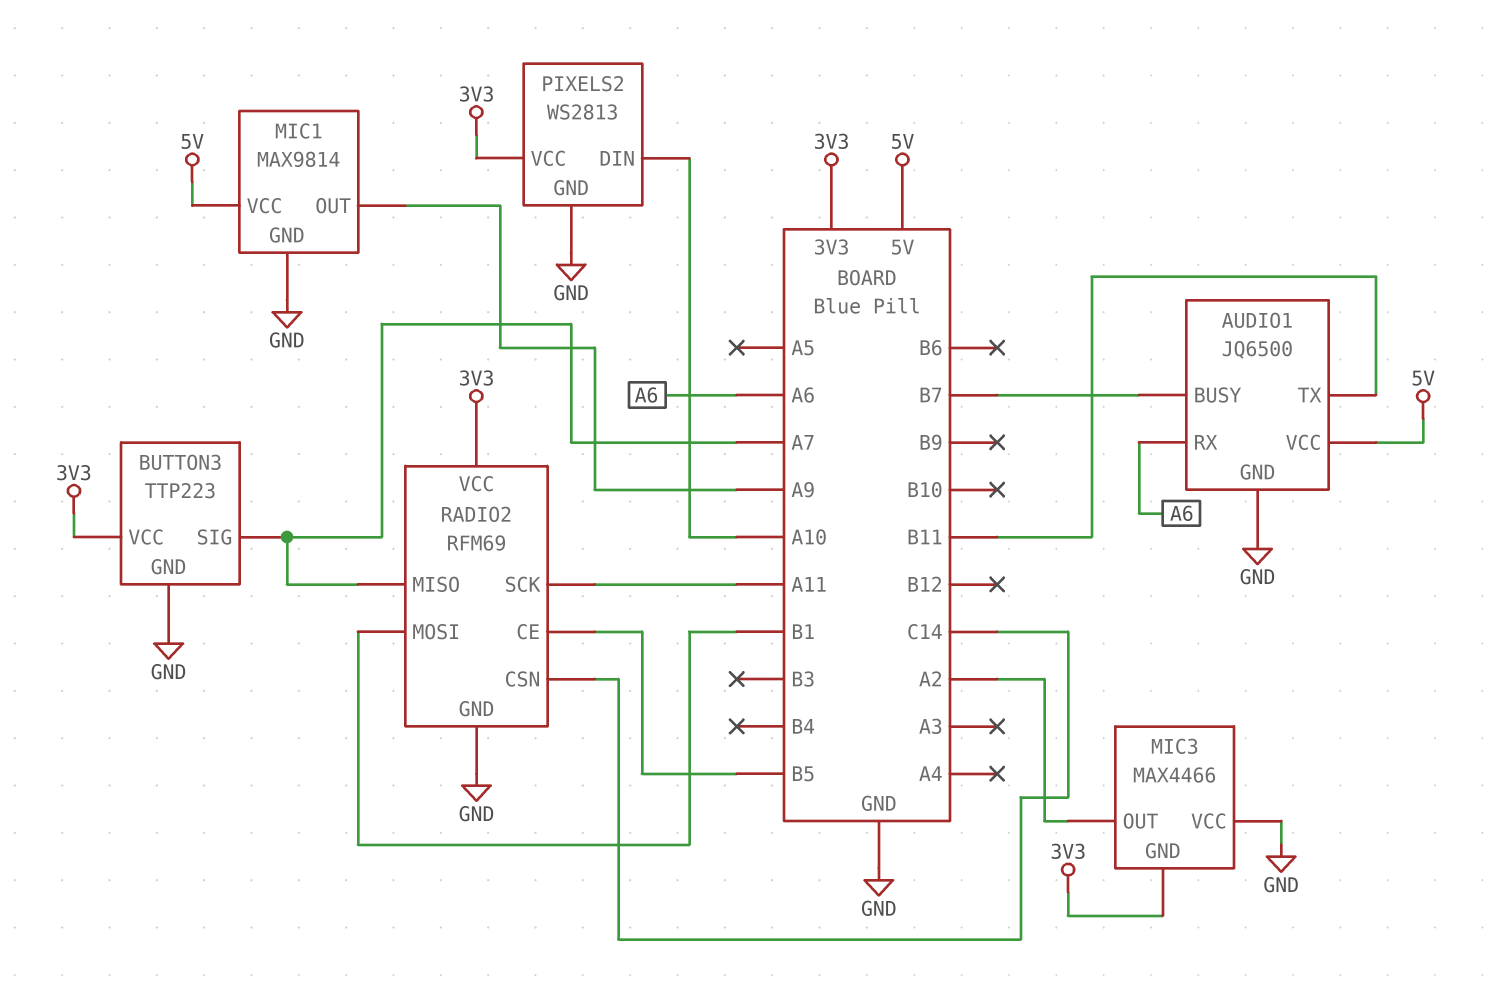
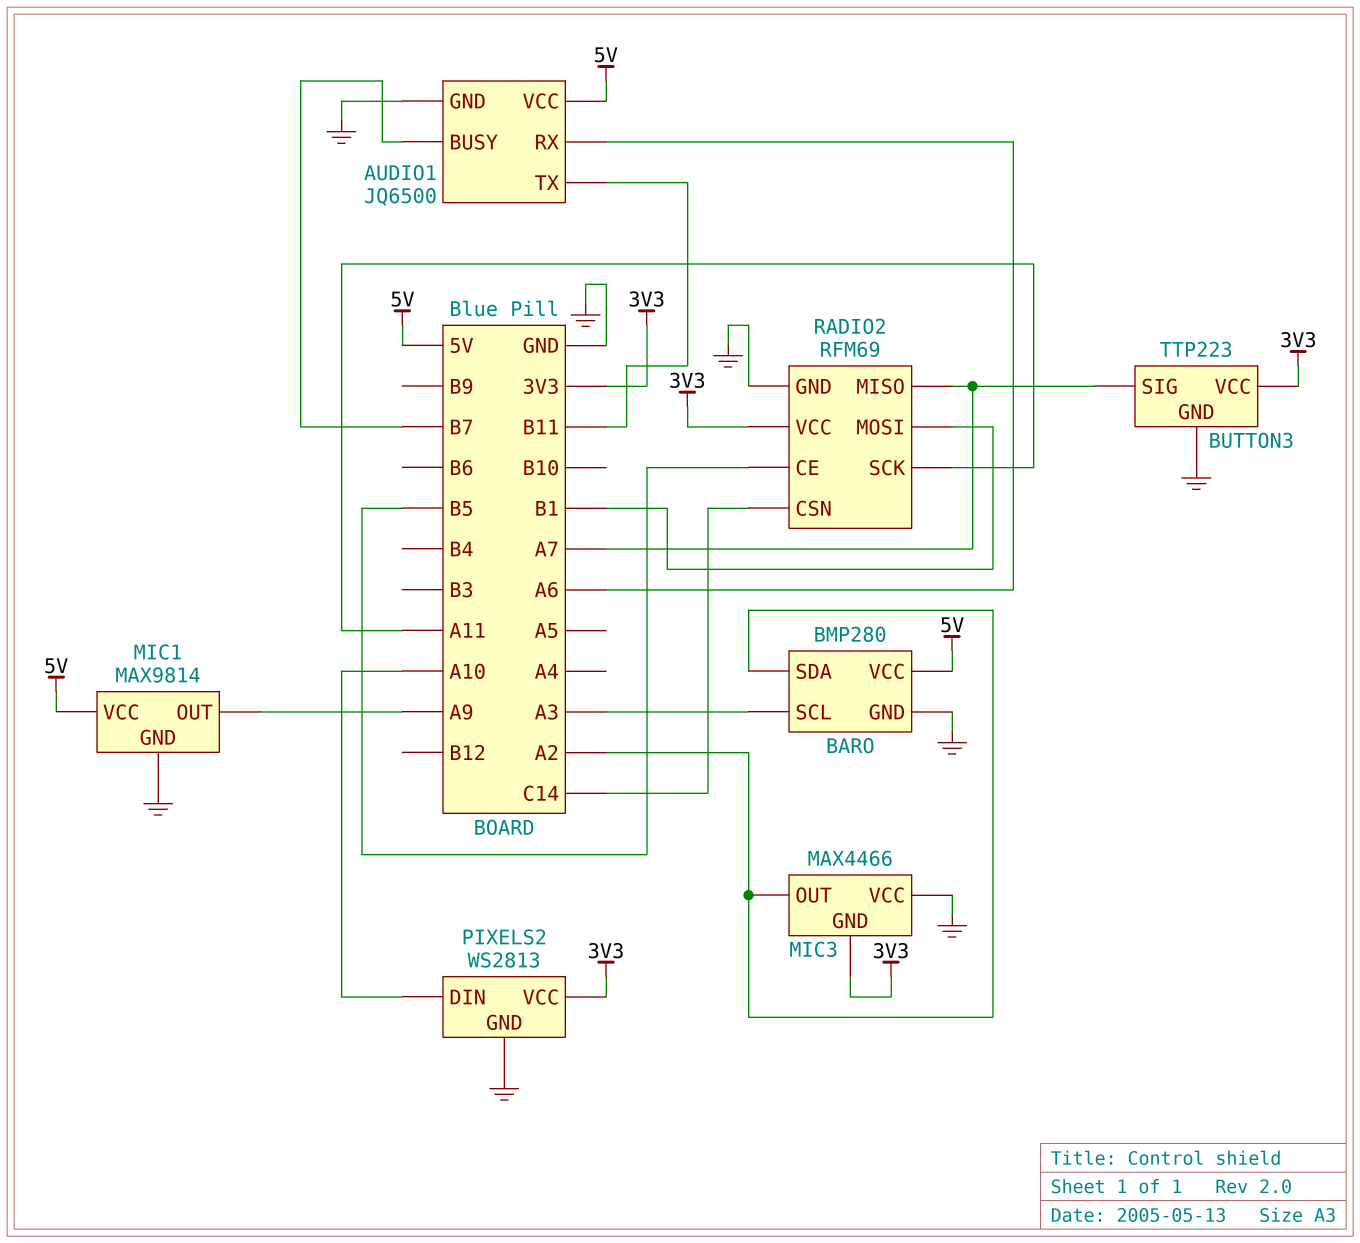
BARO: none -> BMP280
BARO pin GND: none -> GND
BARO pin SCL: none -> A3
BARO pin SDA: none -> A2
BARO pin VCC: none -> 5V

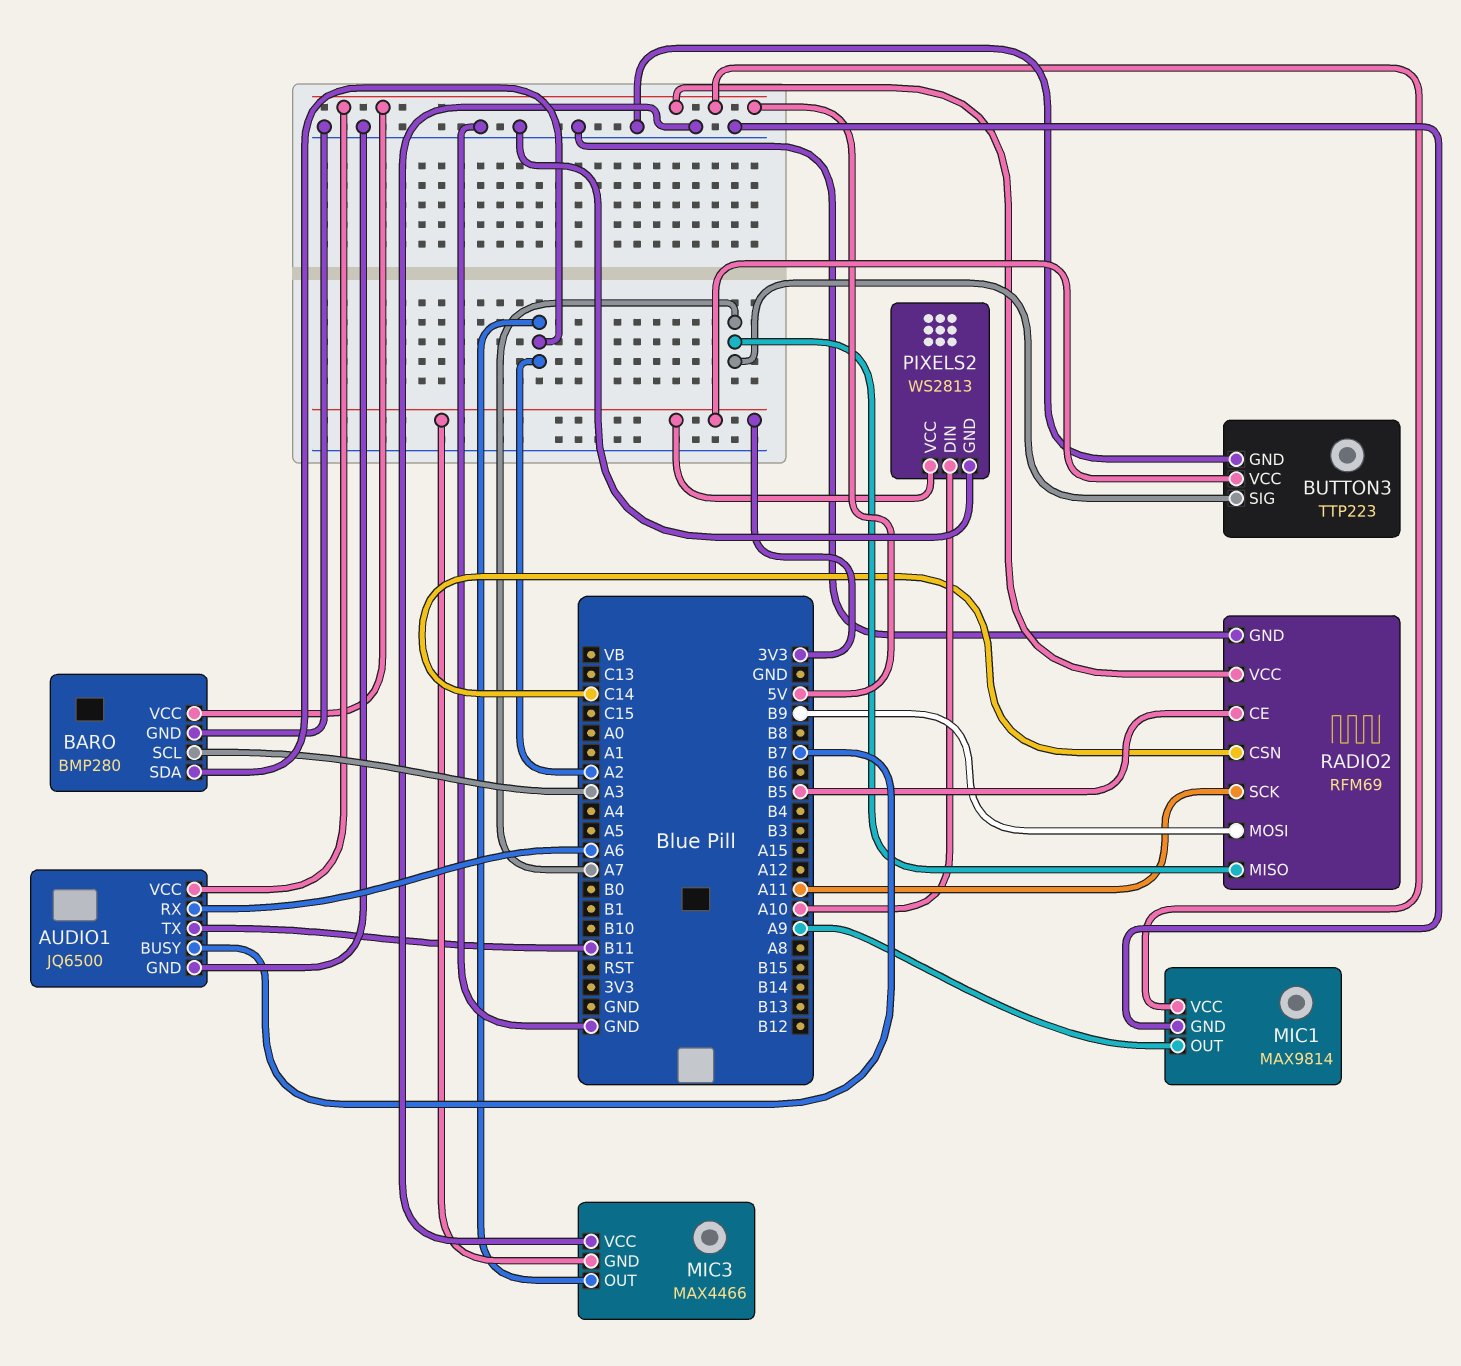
RADIO2 pin MOSI: B1 -> B9
RADIO2 pin VCC: 3V3 -> 5V

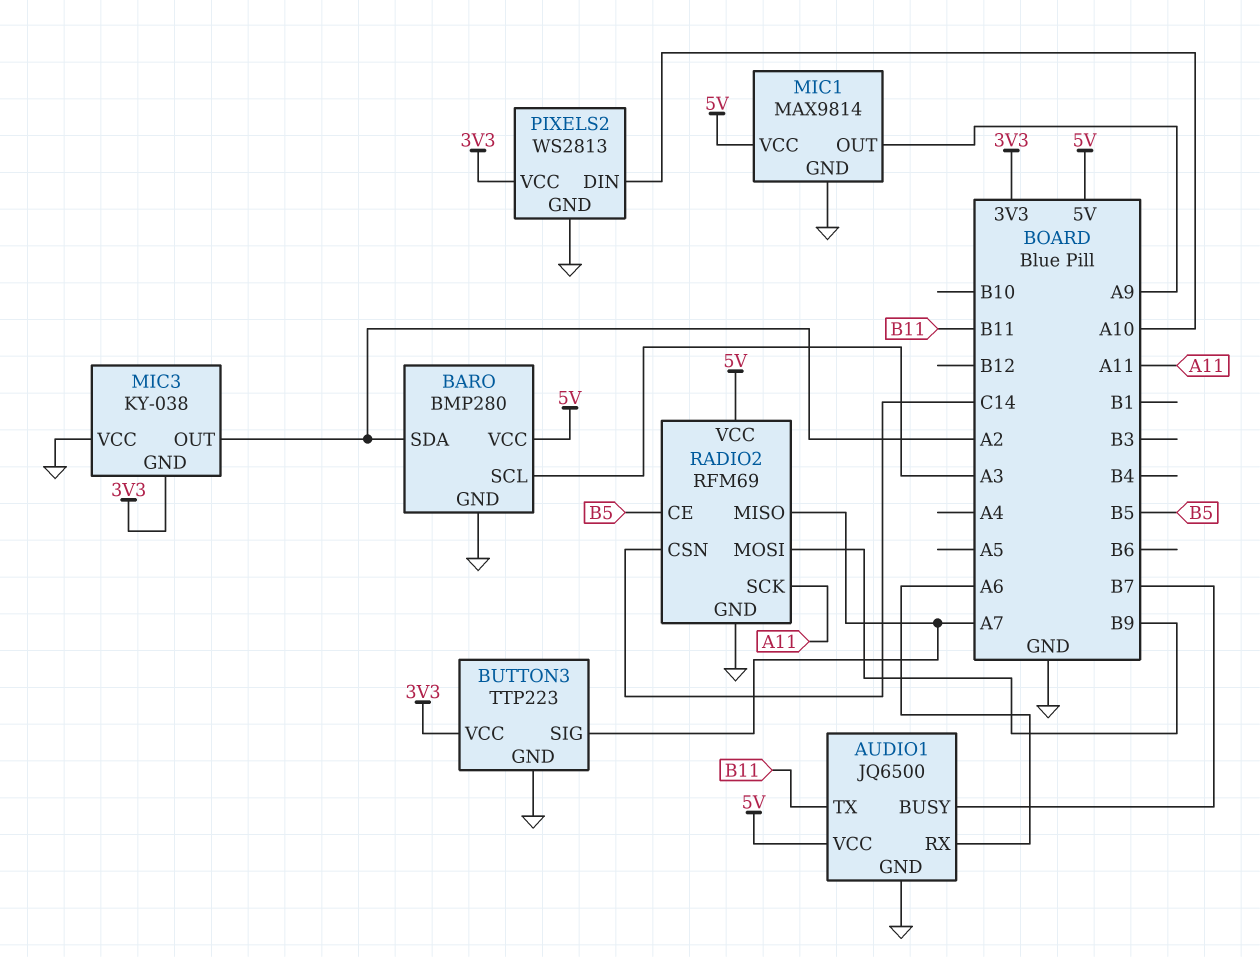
MIC3: MAX4466 -> KY-038

